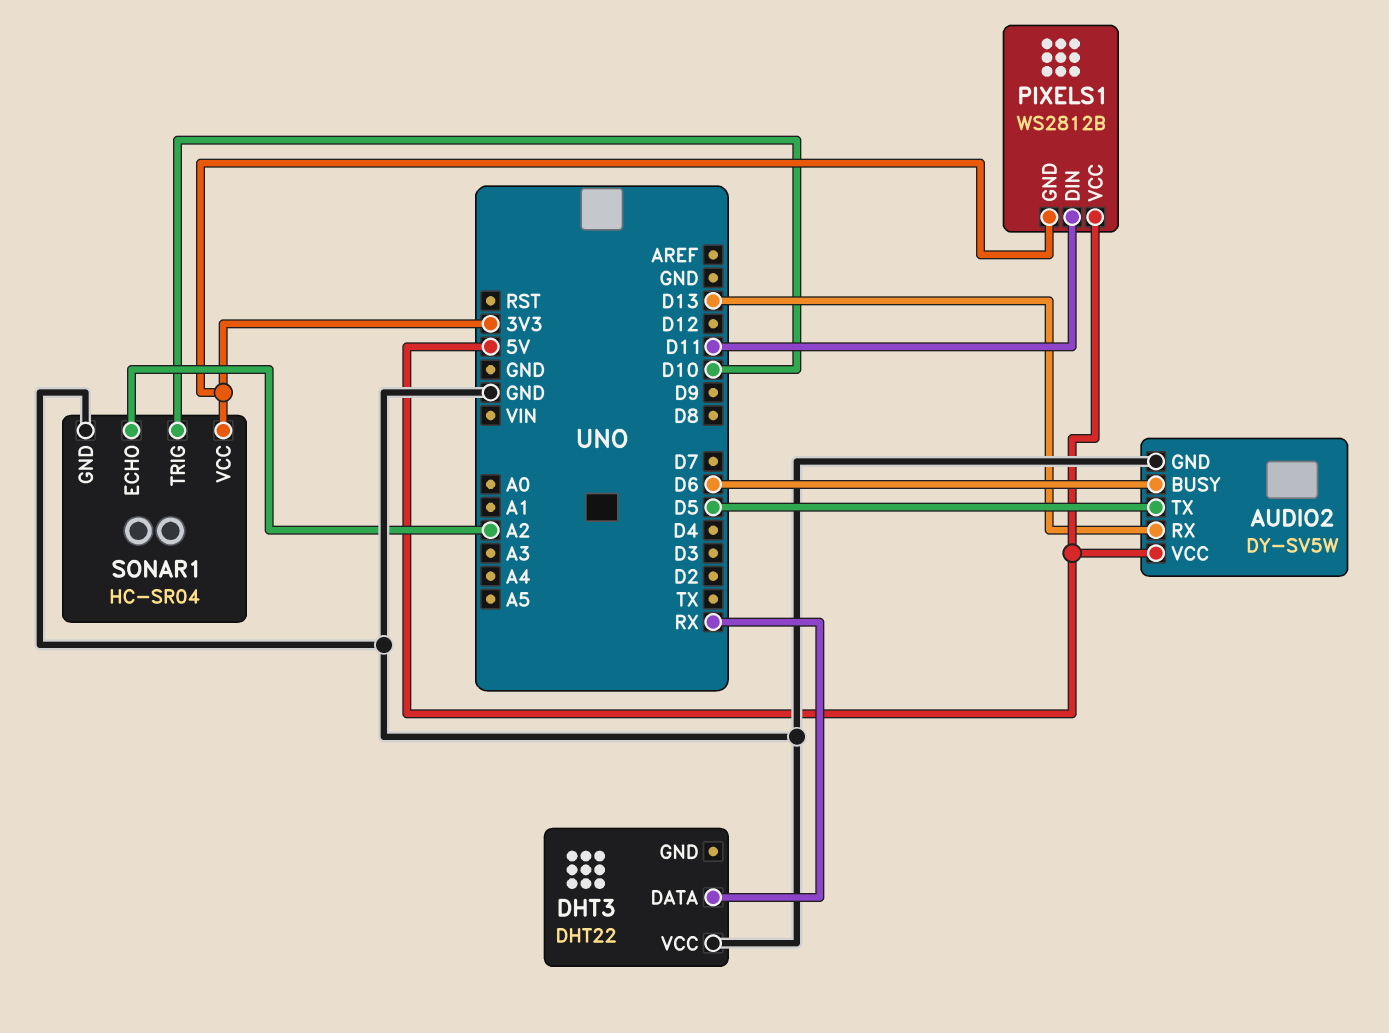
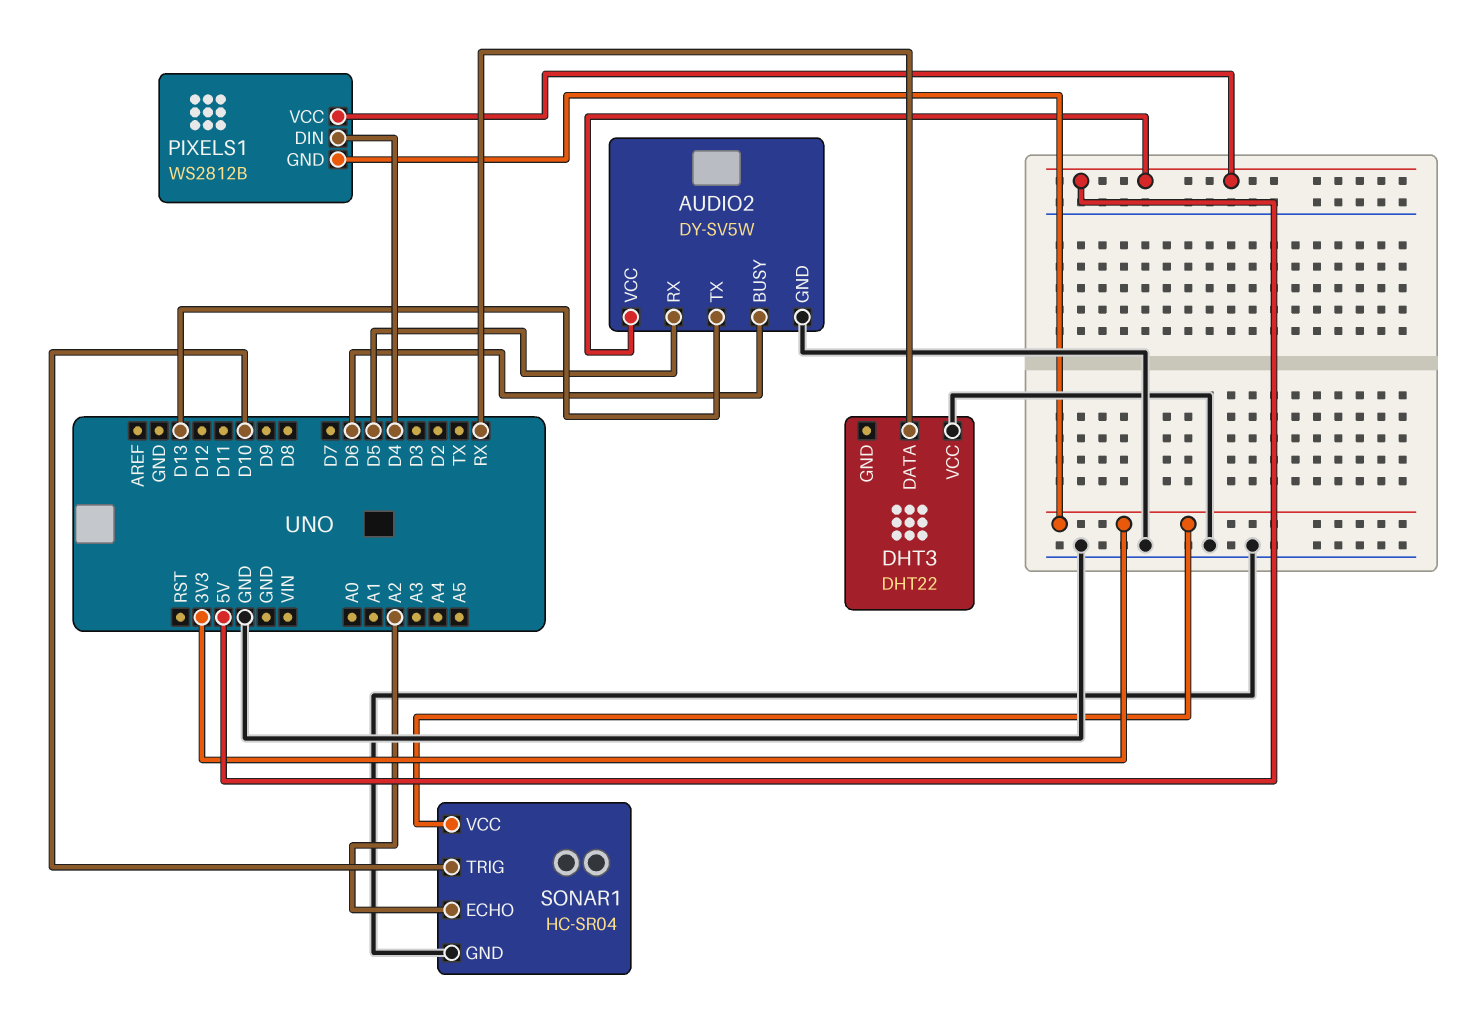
AUDIO2 pin RX: D13 -> D5
AUDIO2 pin TX: D5 -> D13
PIXELS1 pin DIN: D11 -> D4

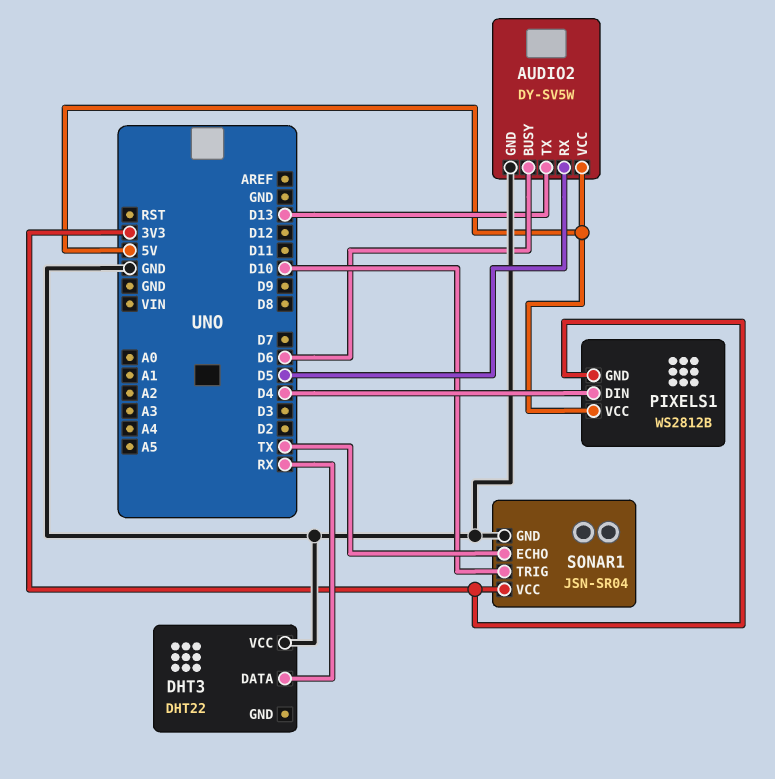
SONAR1: HC-SR04 -> JSN-SR04
SONAR1 pin ECHO: A2 -> TX

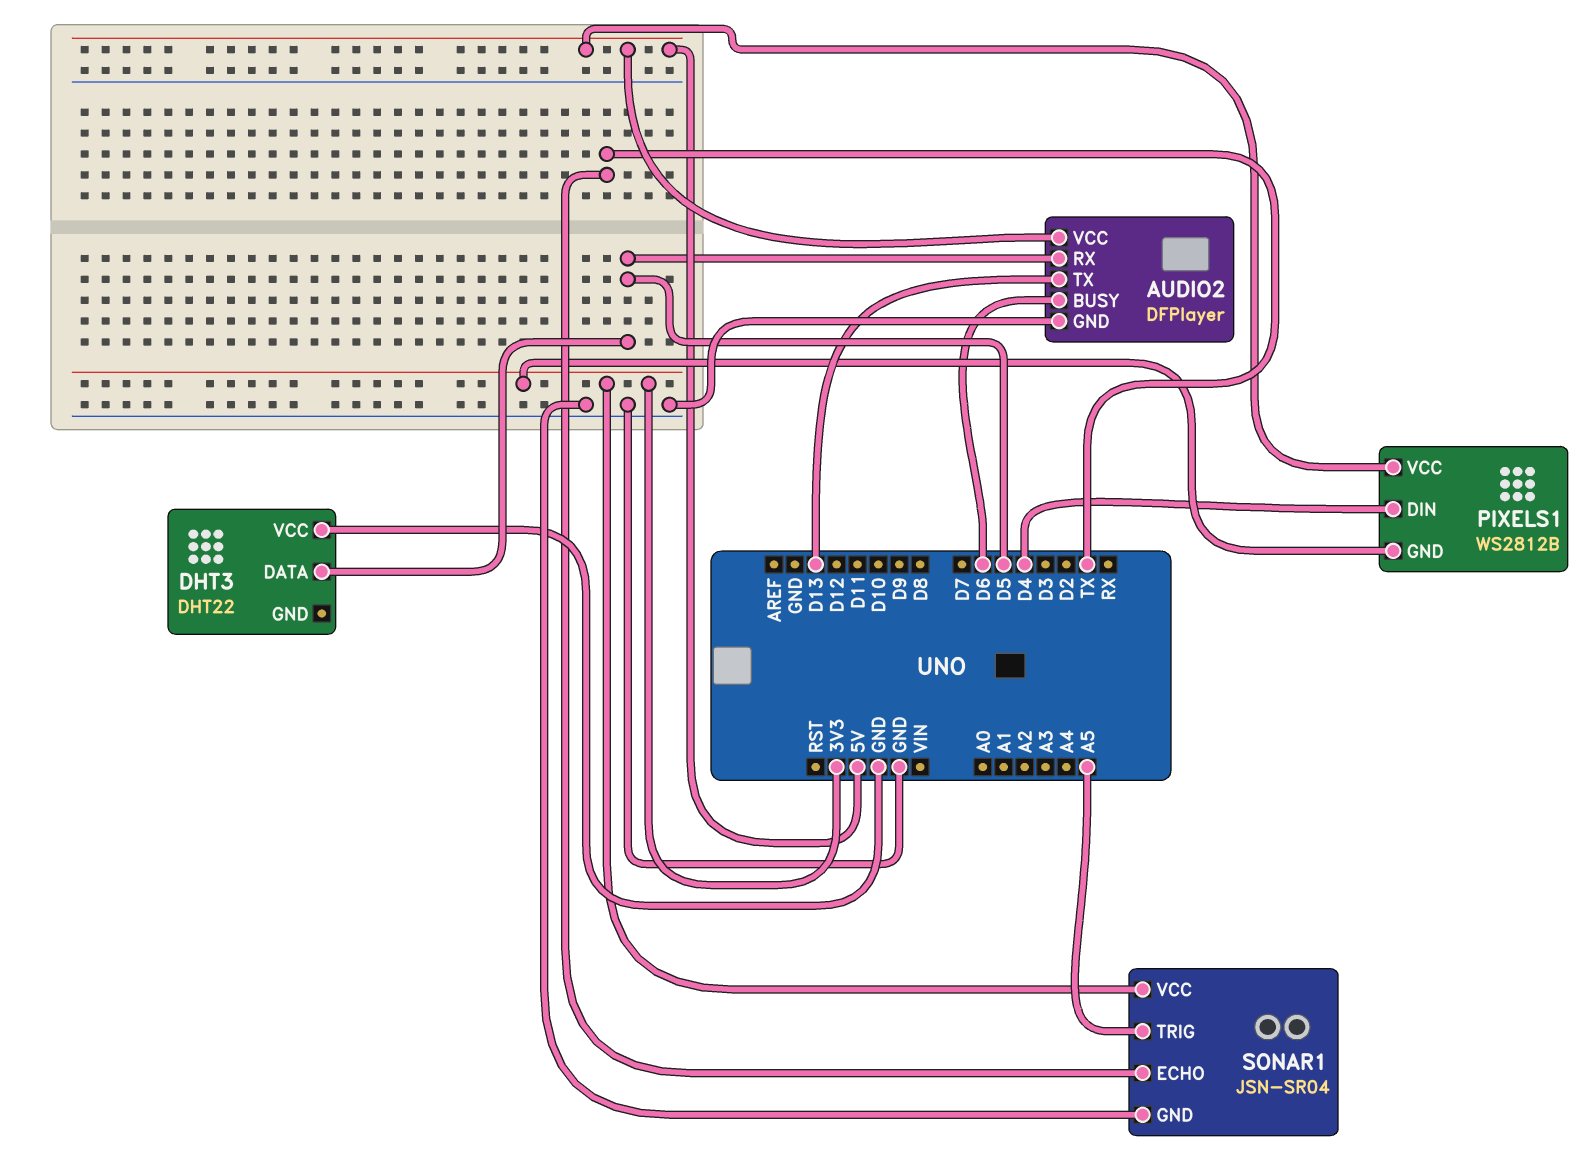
AUDIO2: DY-SV5W -> DFPlayer
DHT3 pin DATA: RX -> D5
SONAR1 pin TRIG: D10 -> A5

